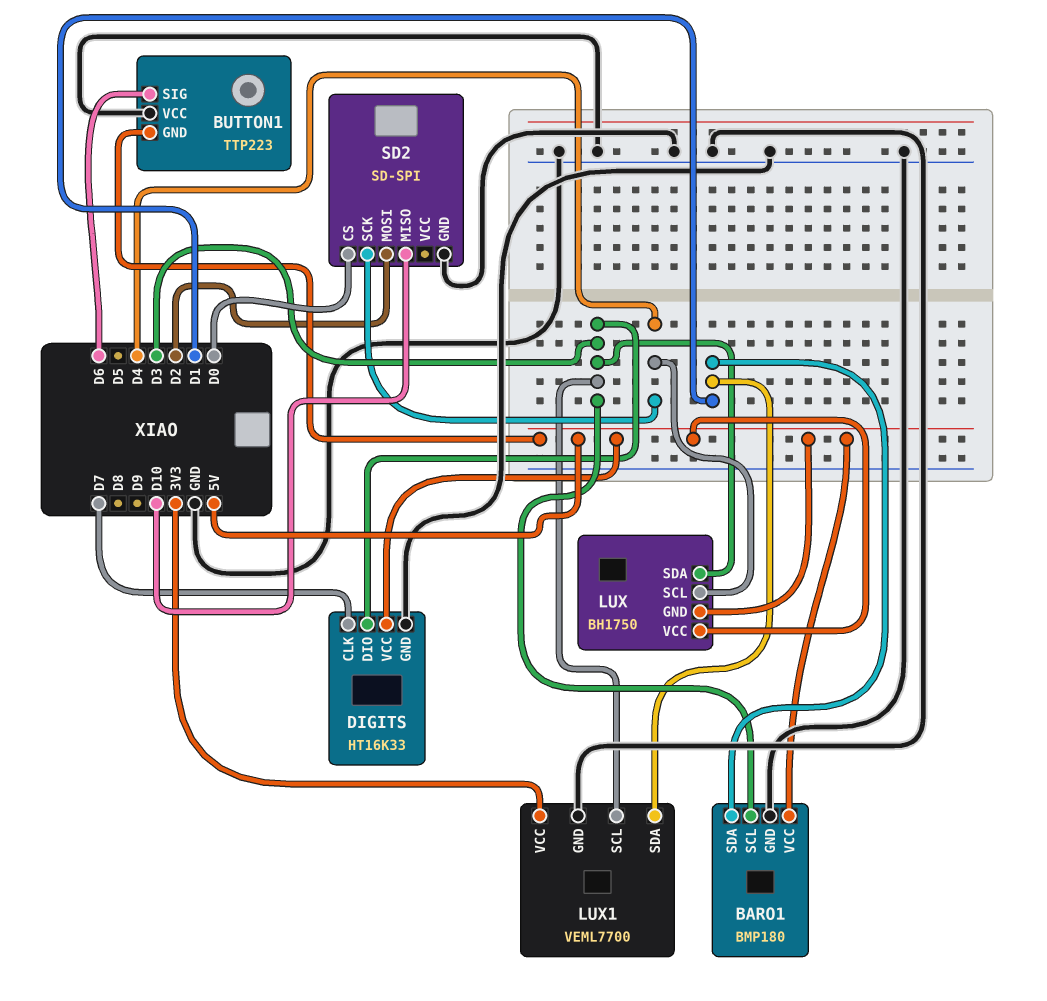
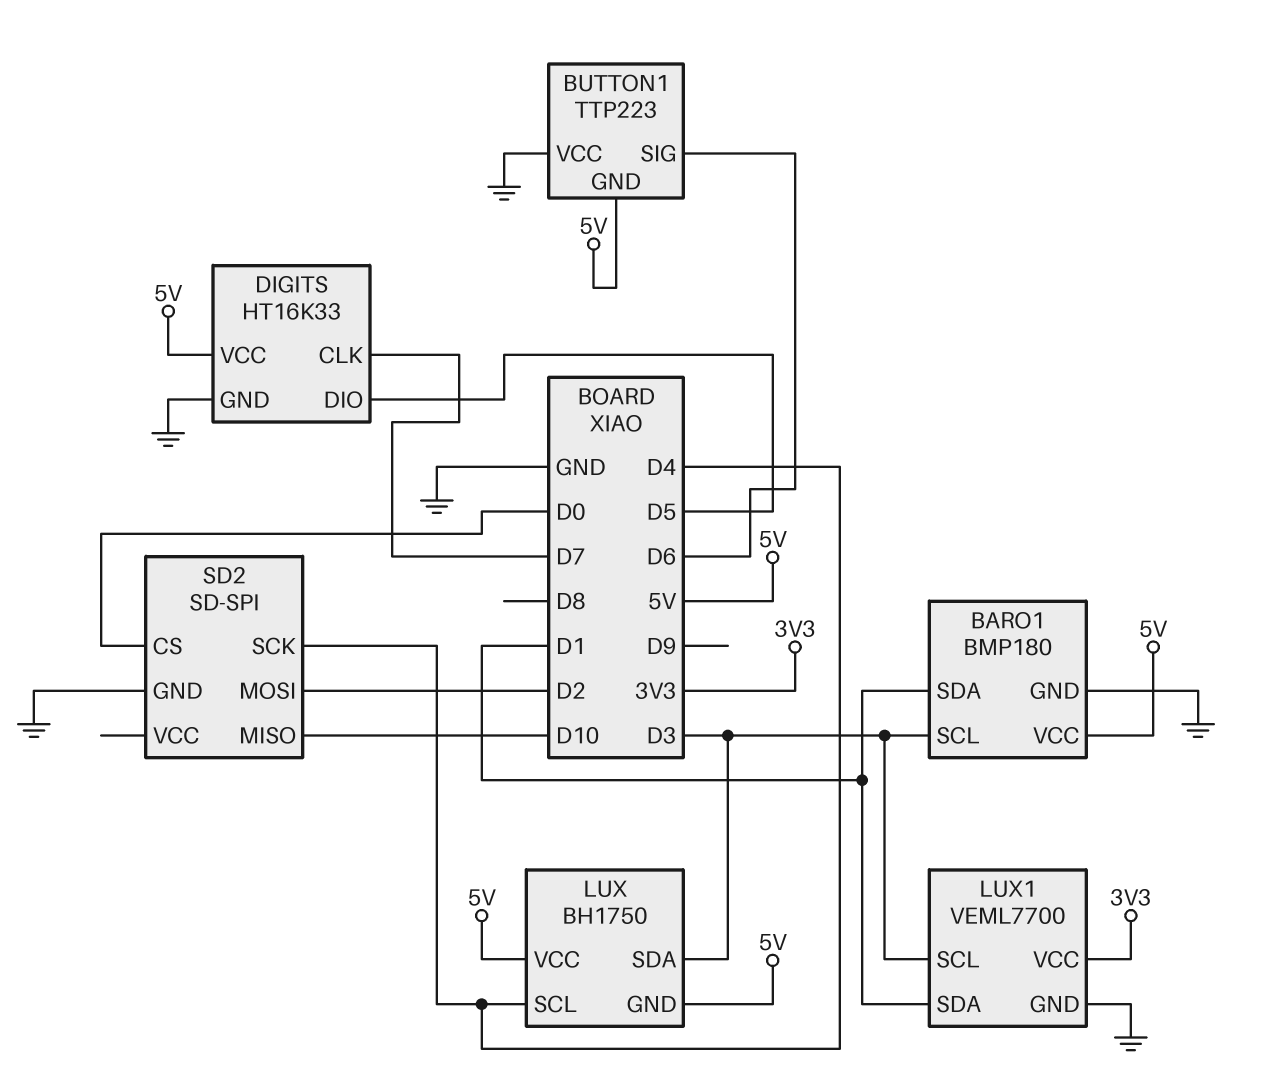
DIGITS pin DIO: D3 -> D5

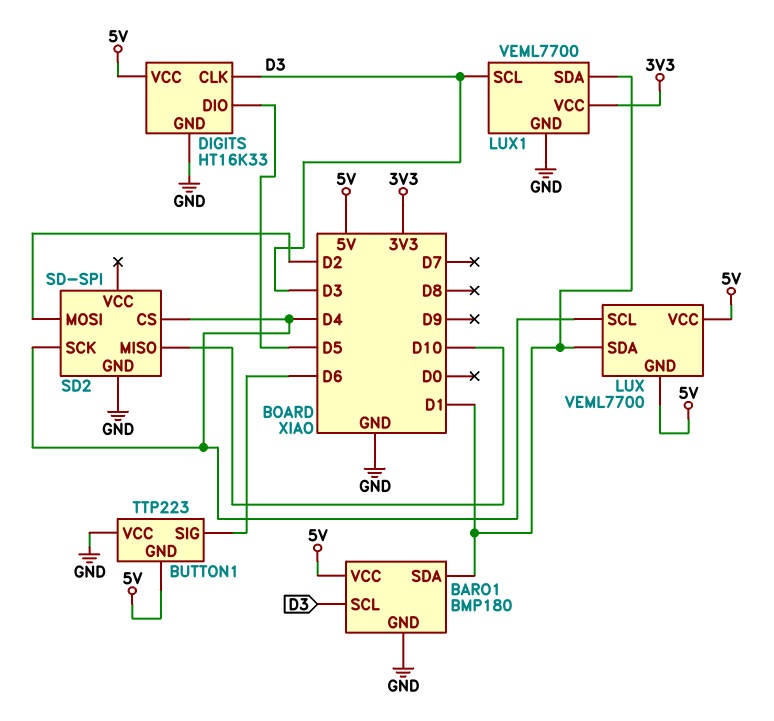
DIGITS pin CLK: D7 -> D3
LUX: BH1750 -> VEML7700
LUX pin SDA: D3 -> D1
SD2 pin CS: D0 -> D4

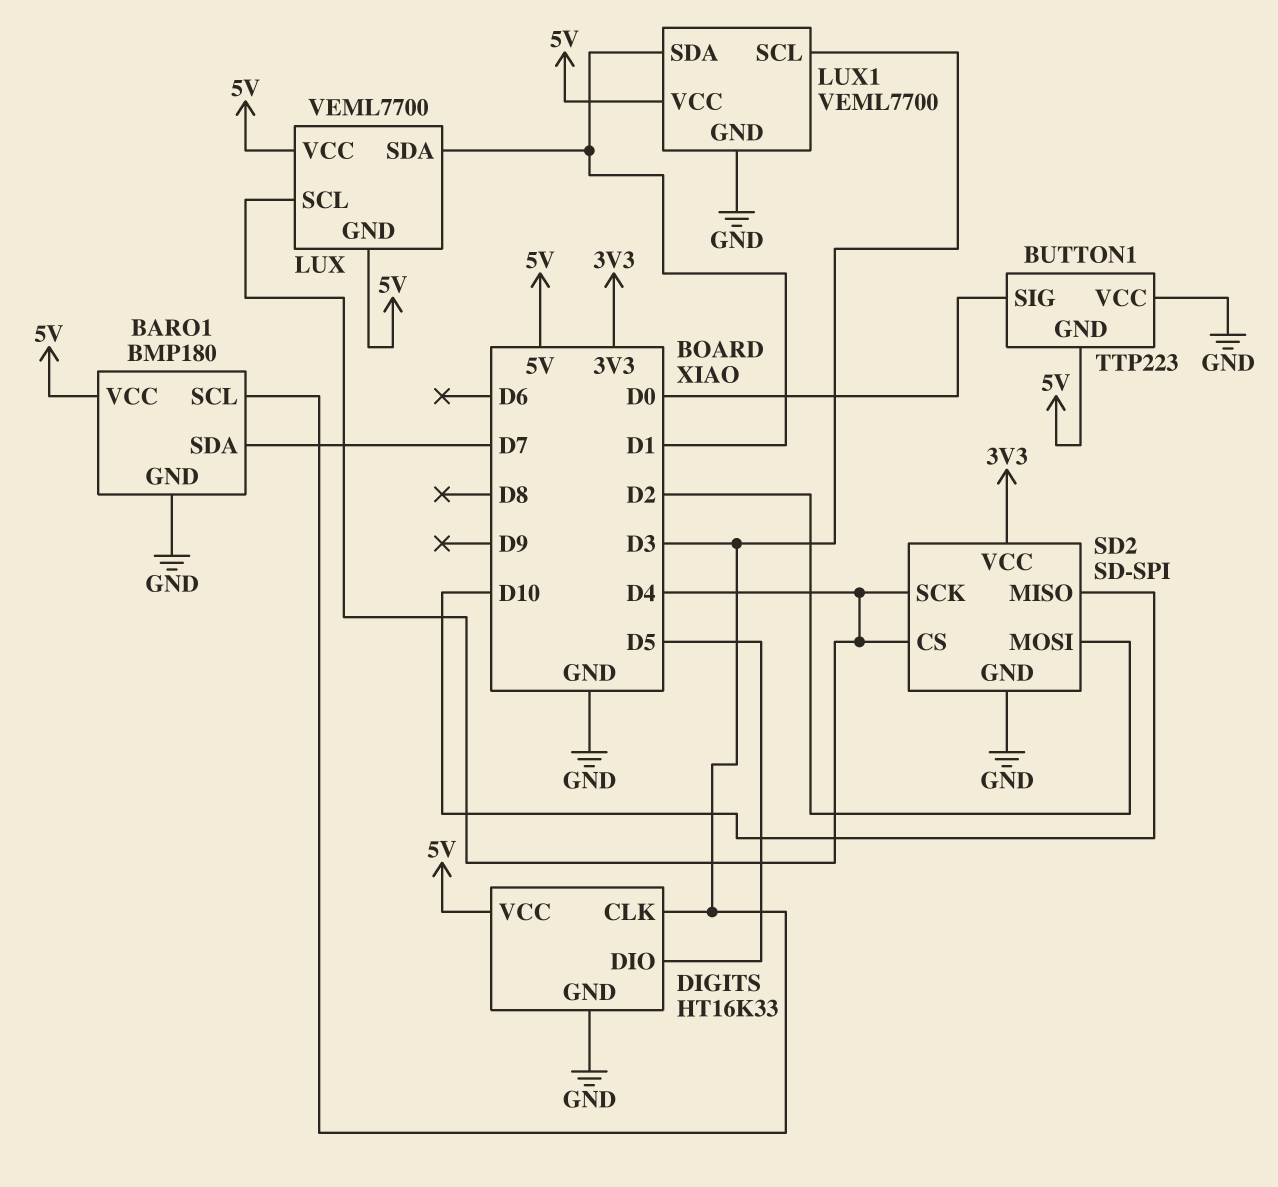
BARO1 pin SDA: D1 -> D7
BUTTON1 pin SIG: D6 -> D0
LUX1 pin VCC: 3V3 -> 5V
SD2 pin VCC: none -> 3V3

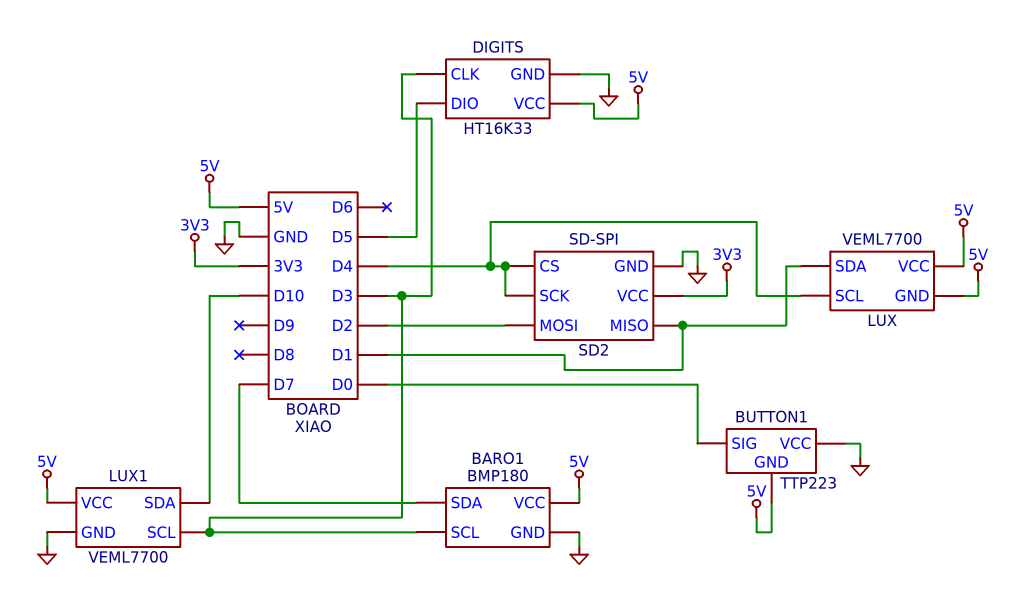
LUX1 pin SDA: D1 -> D10
SD2 pin MISO: D10 -> D1

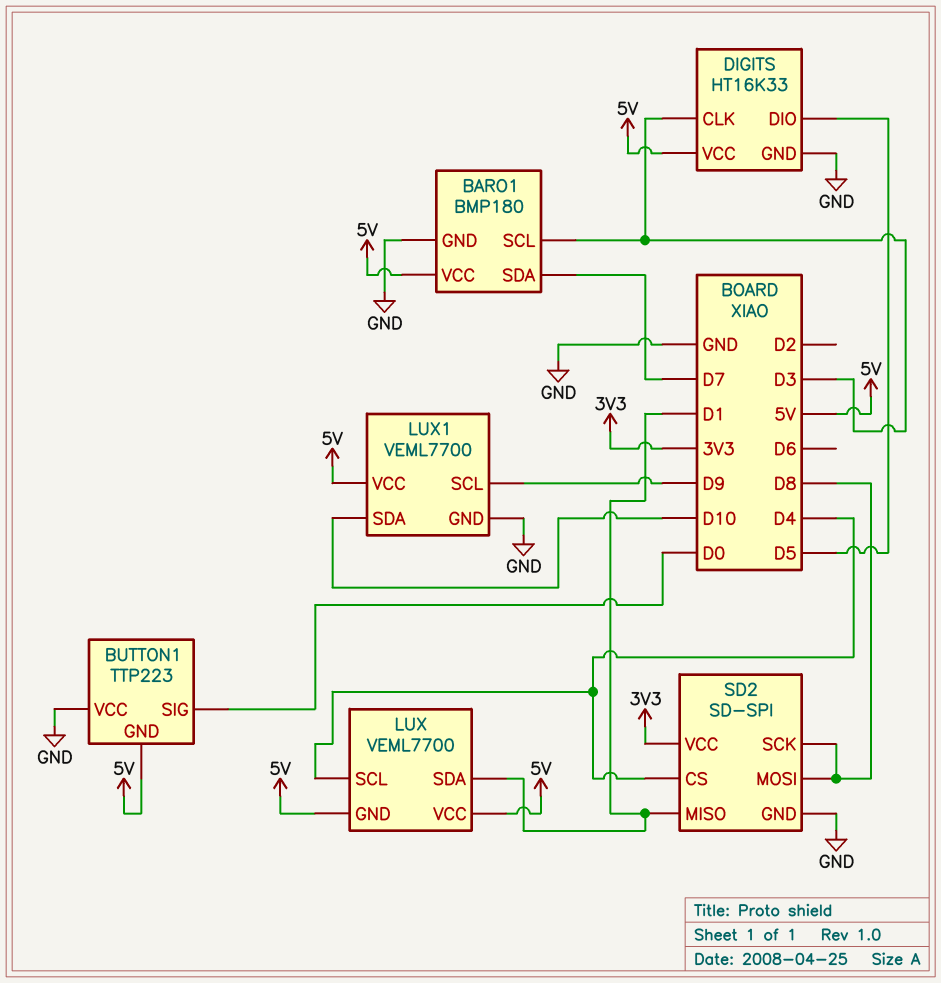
LUX1 pin SCL: D3 -> D9
SD2 pin MOSI: D2 -> D8
SD2 pin SCK: D4 -> D8

